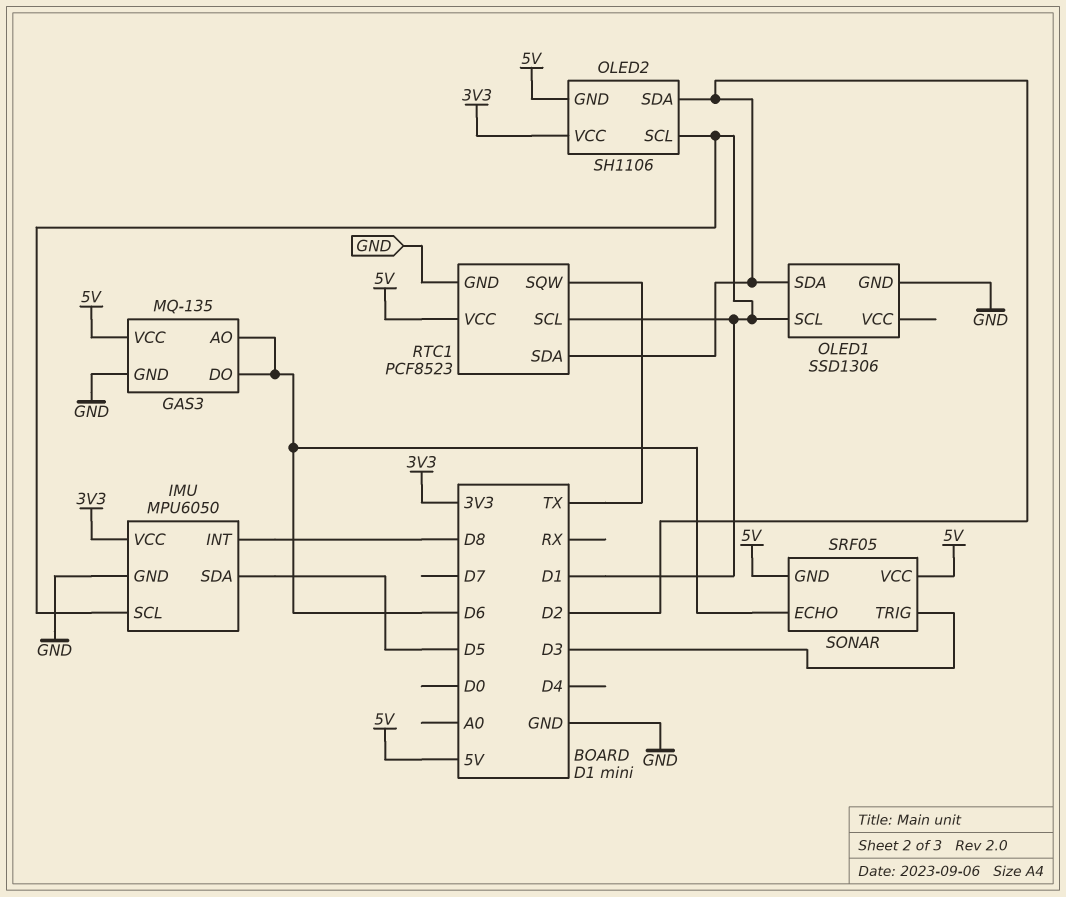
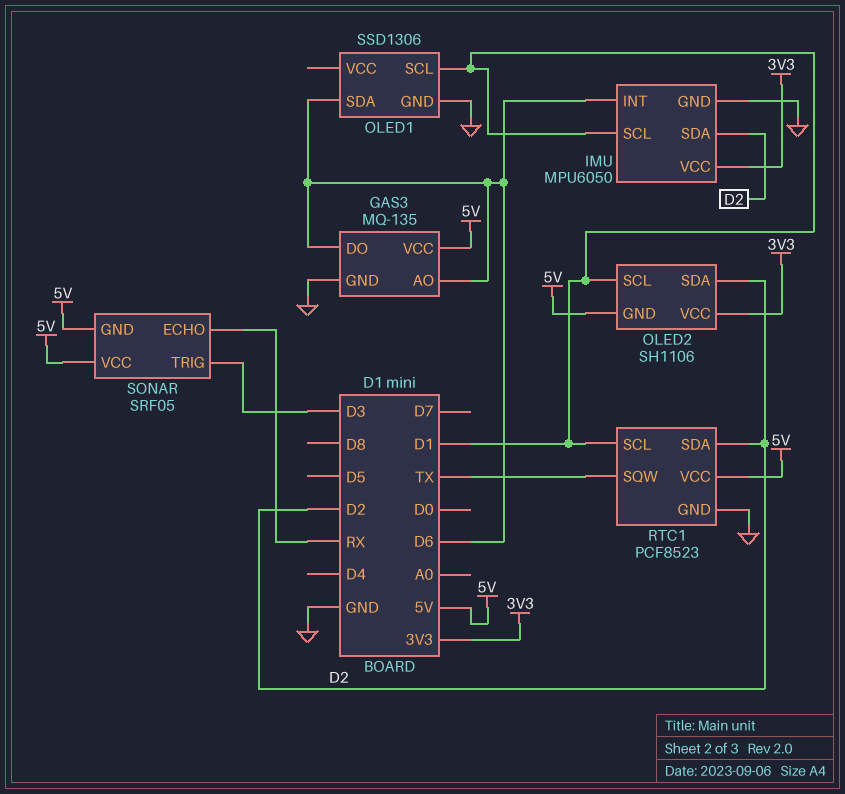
IMU pin INT: D8 -> D6
IMU pin SDA: D5 -> D2
OLED1 pin SDA: D2 -> D6
SONAR pin ECHO: D6 -> RX

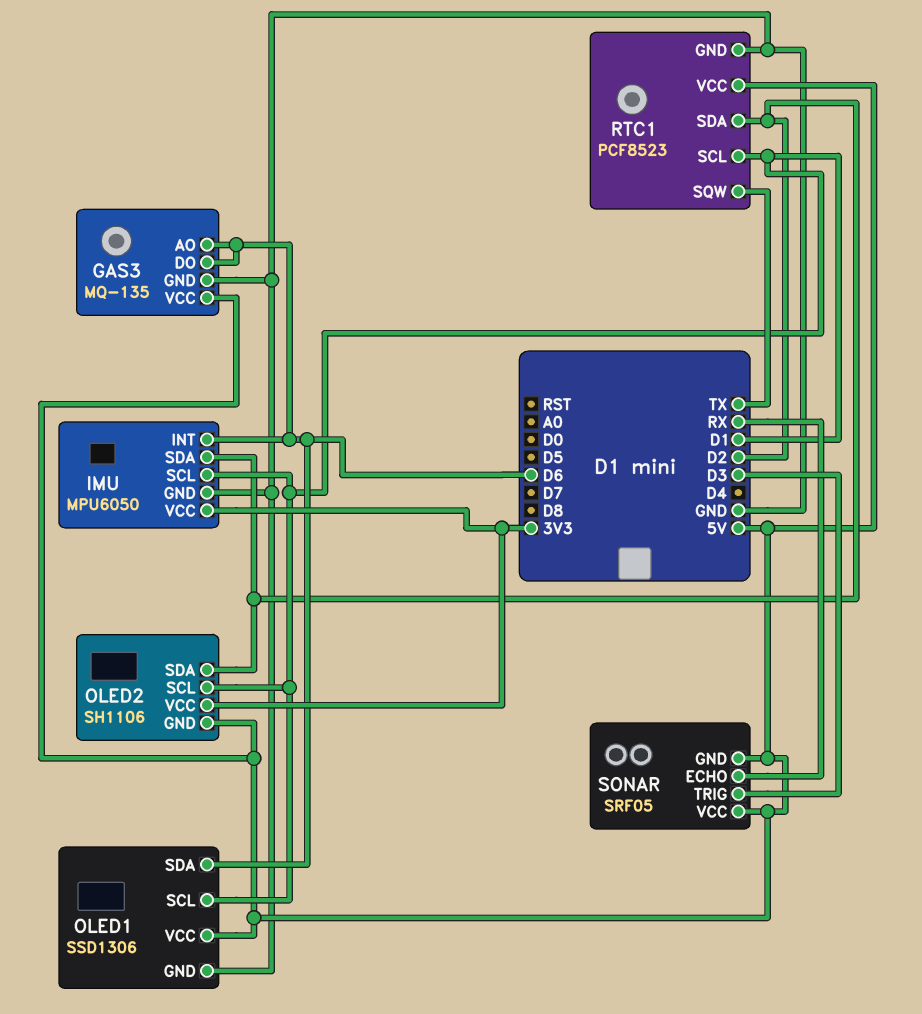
OLED1 pin VCC: none -> 5V

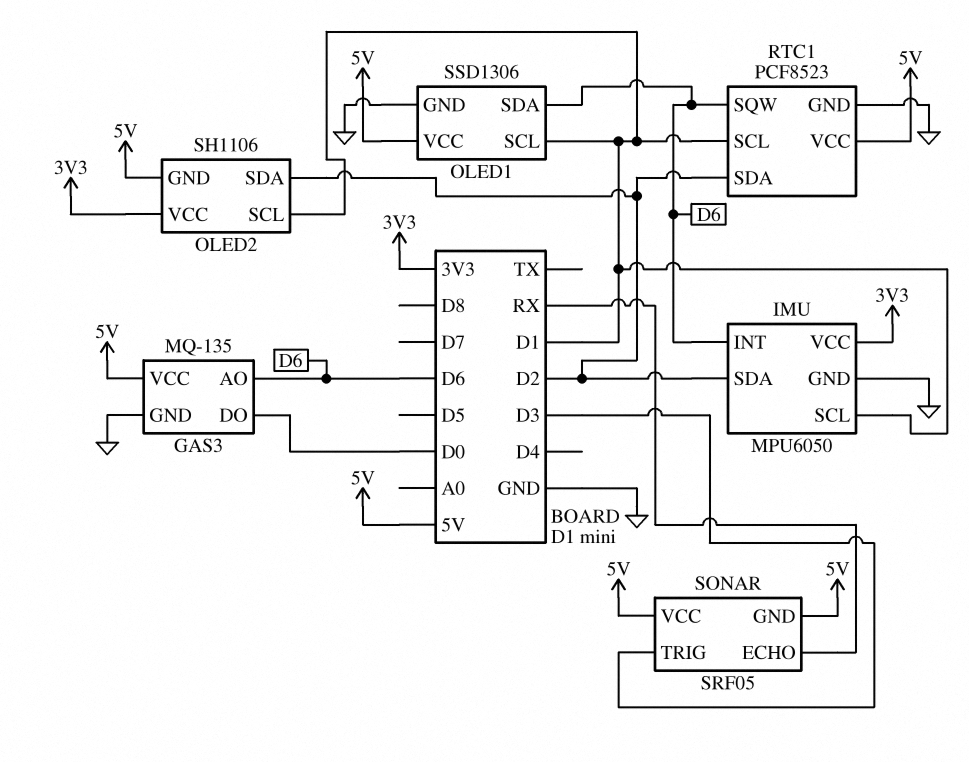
GAS3 pin DO: D6 -> D0
RTC1 pin SQW: TX -> D6

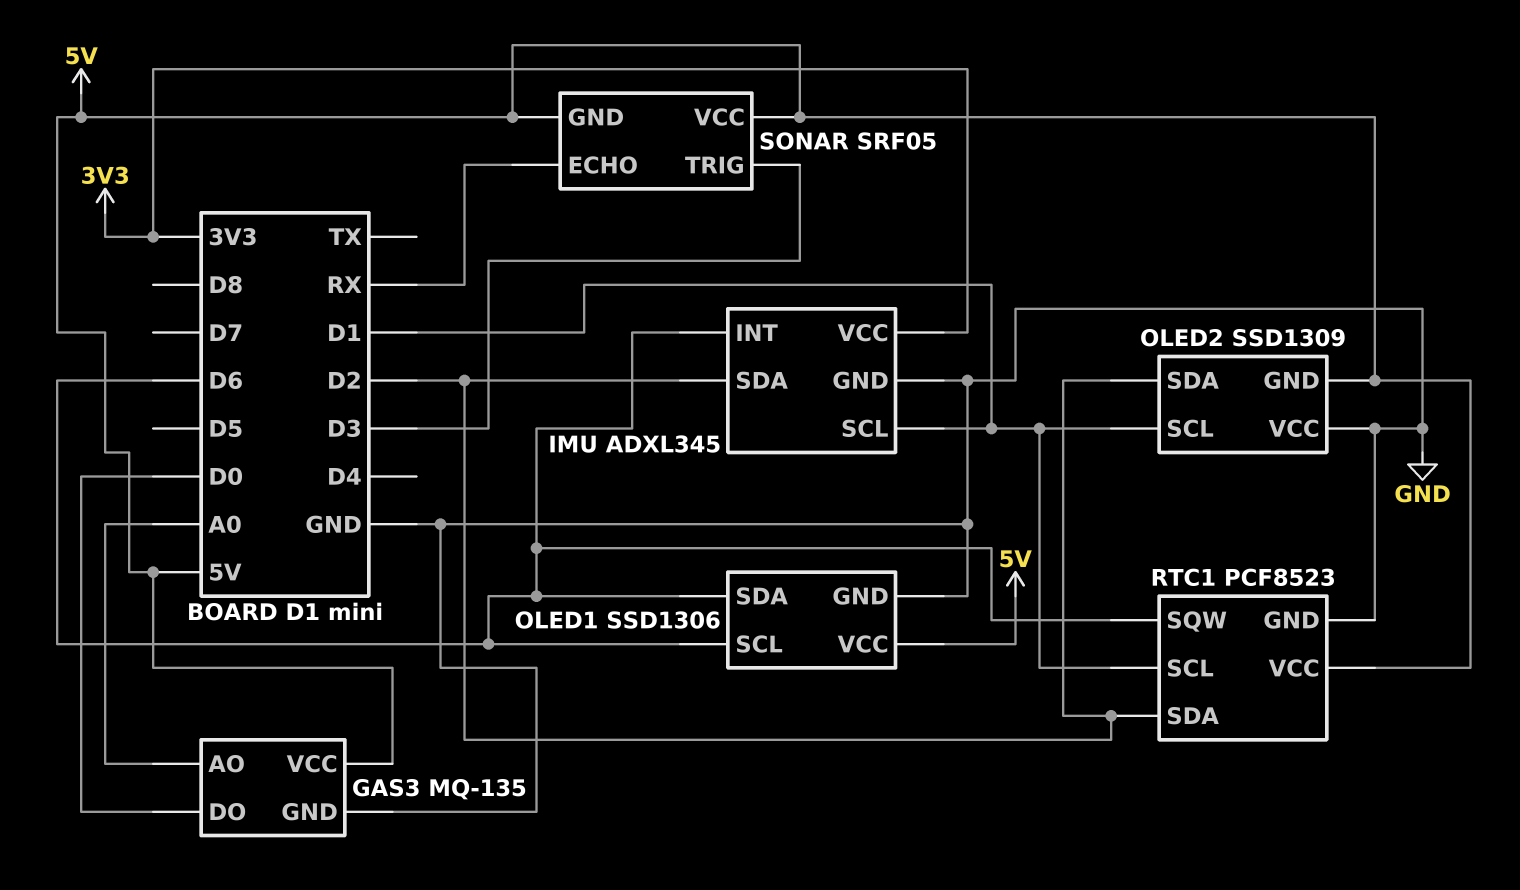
GAS3 pin AO: D6 -> A0
IMU: MPU6050 -> ADXL345
OLED1 pin SCL: D1 -> D6
OLED2: SH1106 -> SSD1309
OLED2 pin VCC: 3V3 -> GND

